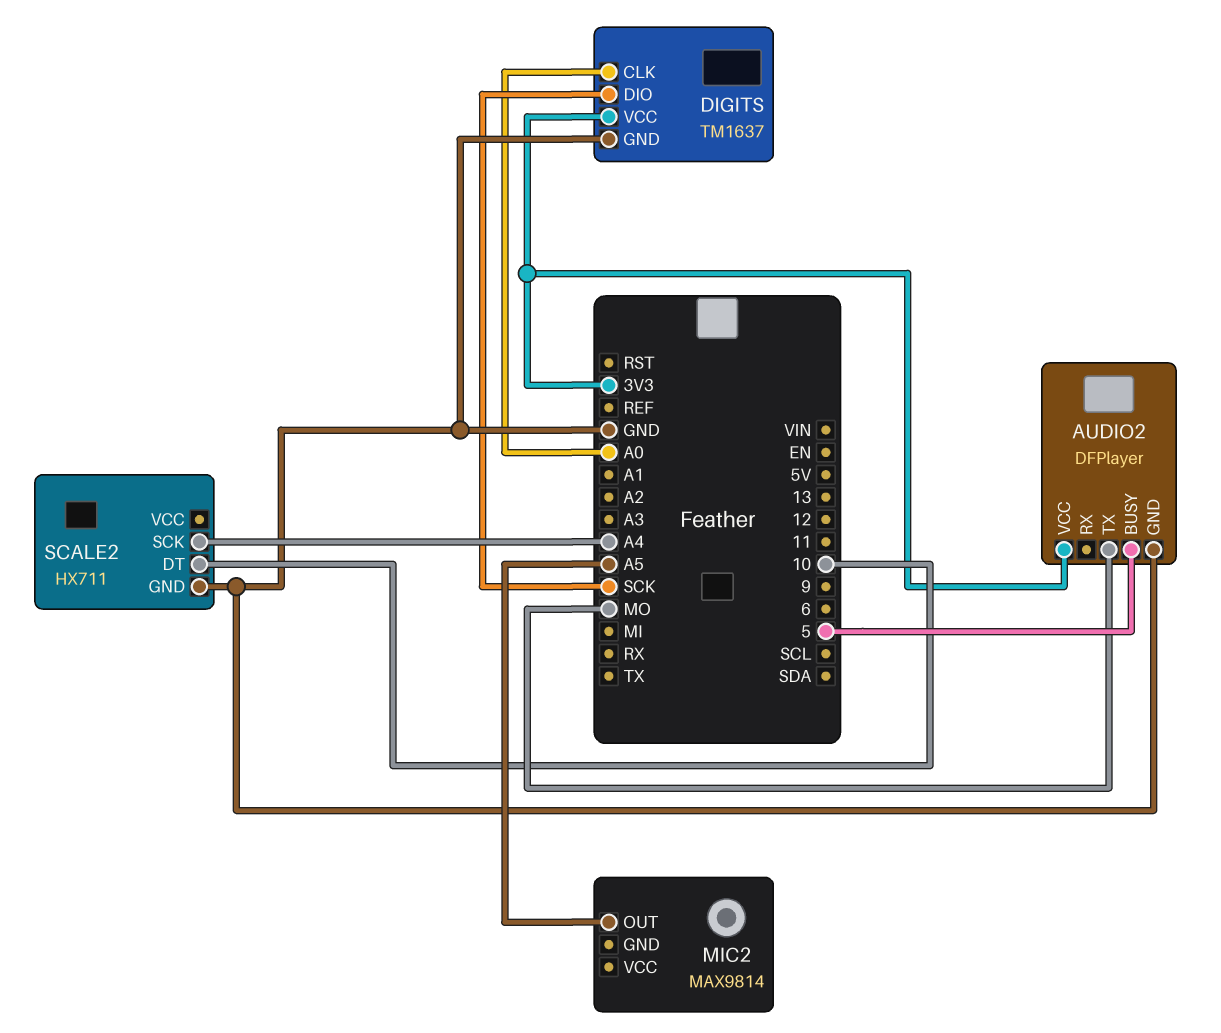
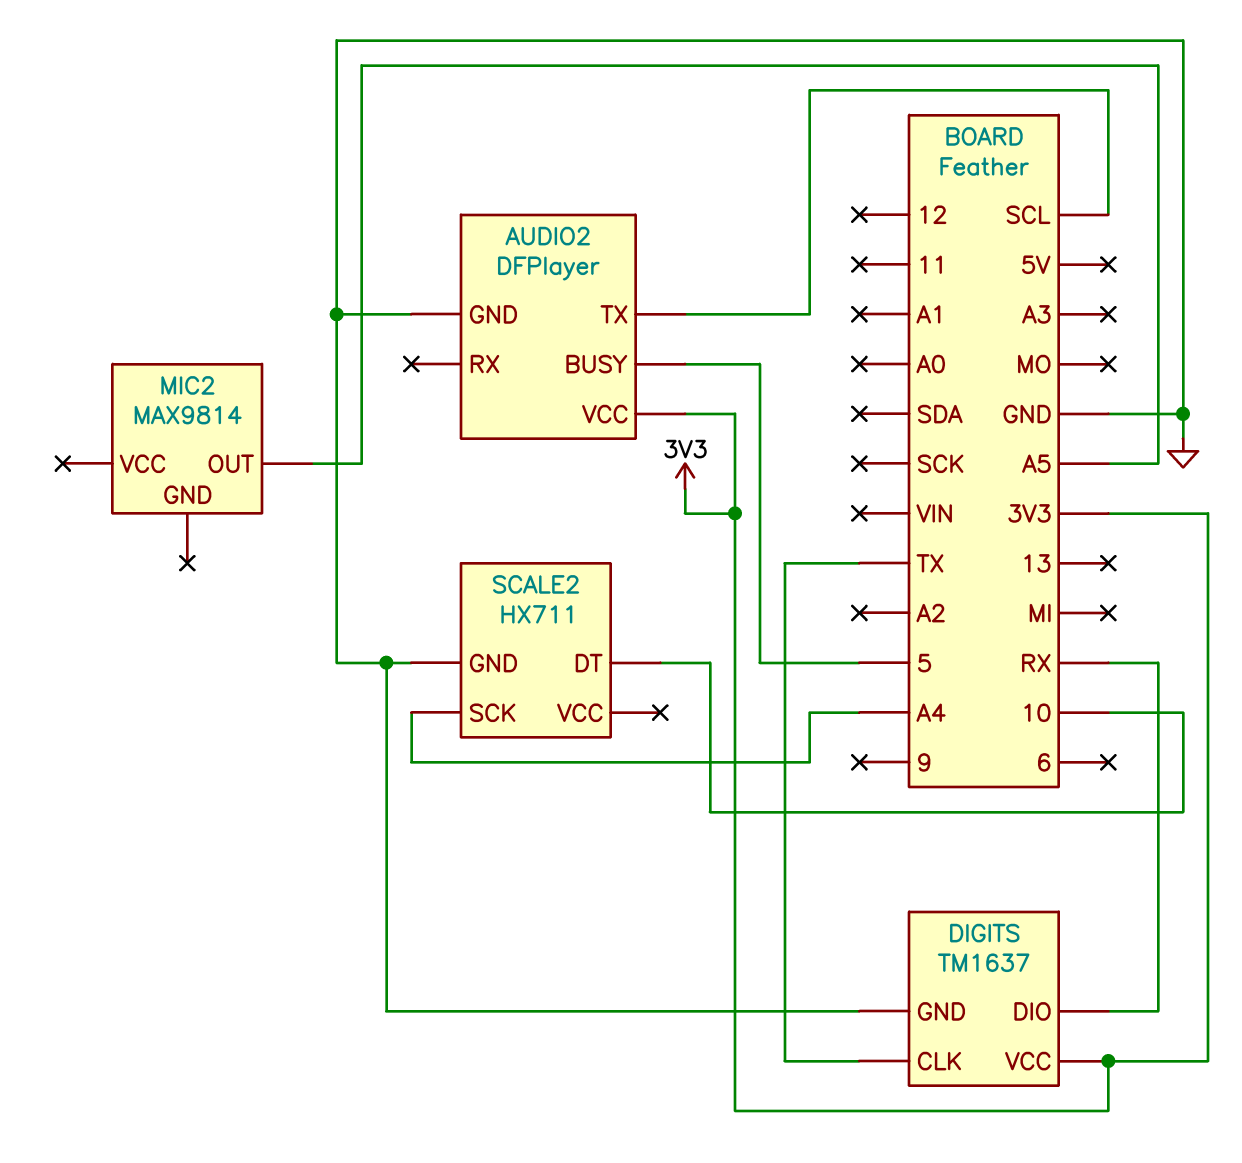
AUDIO2 pin TX: MO -> SCL
DIGITS pin CLK: A0 -> TX
DIGITS pin DIO: SCK -> RX

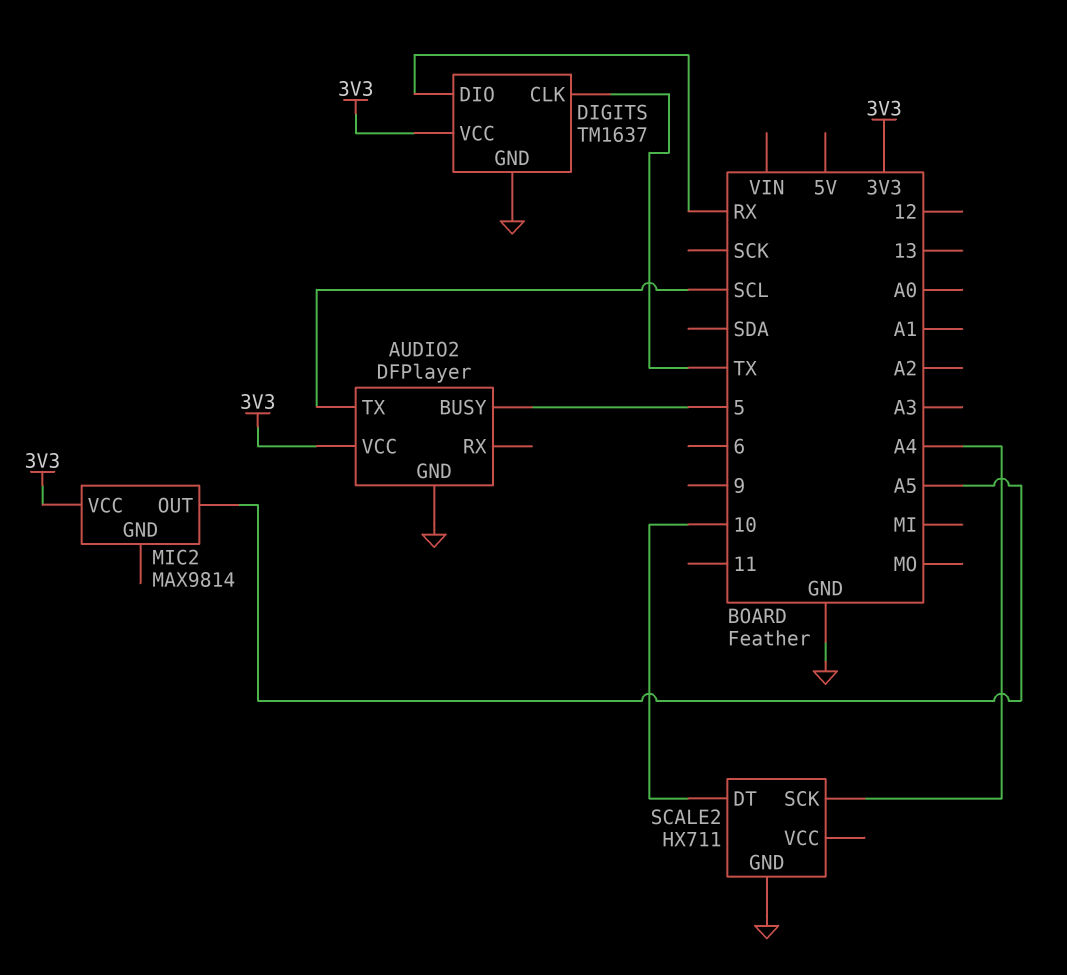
MIC2 pin VCC: none -> 3V3

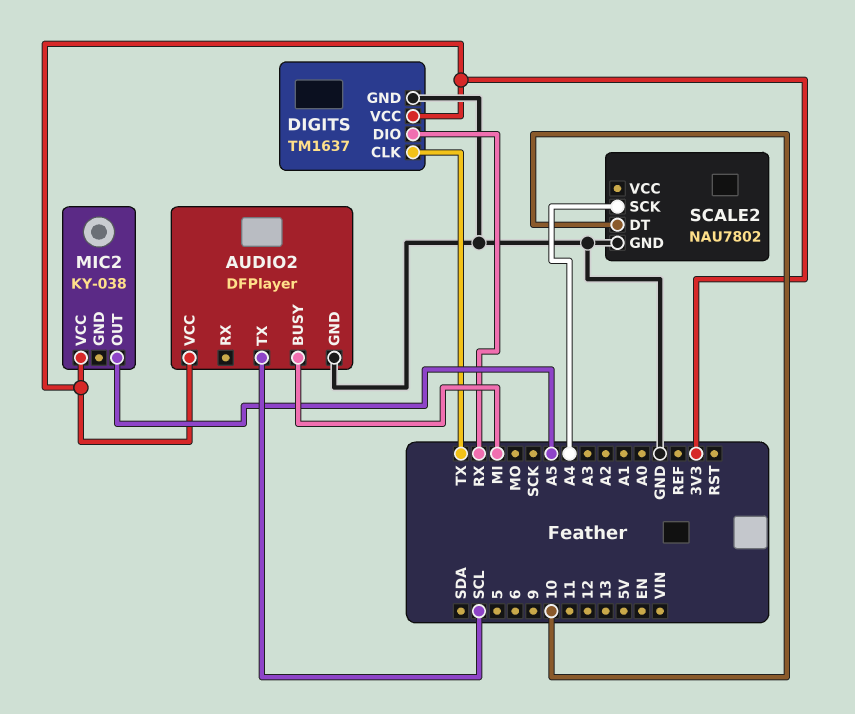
AUDIO2 pin BUSY: 5 -> MI
MIC2: MAX9814 -> KY-038
SCALE2: HX711 -> NAU7802

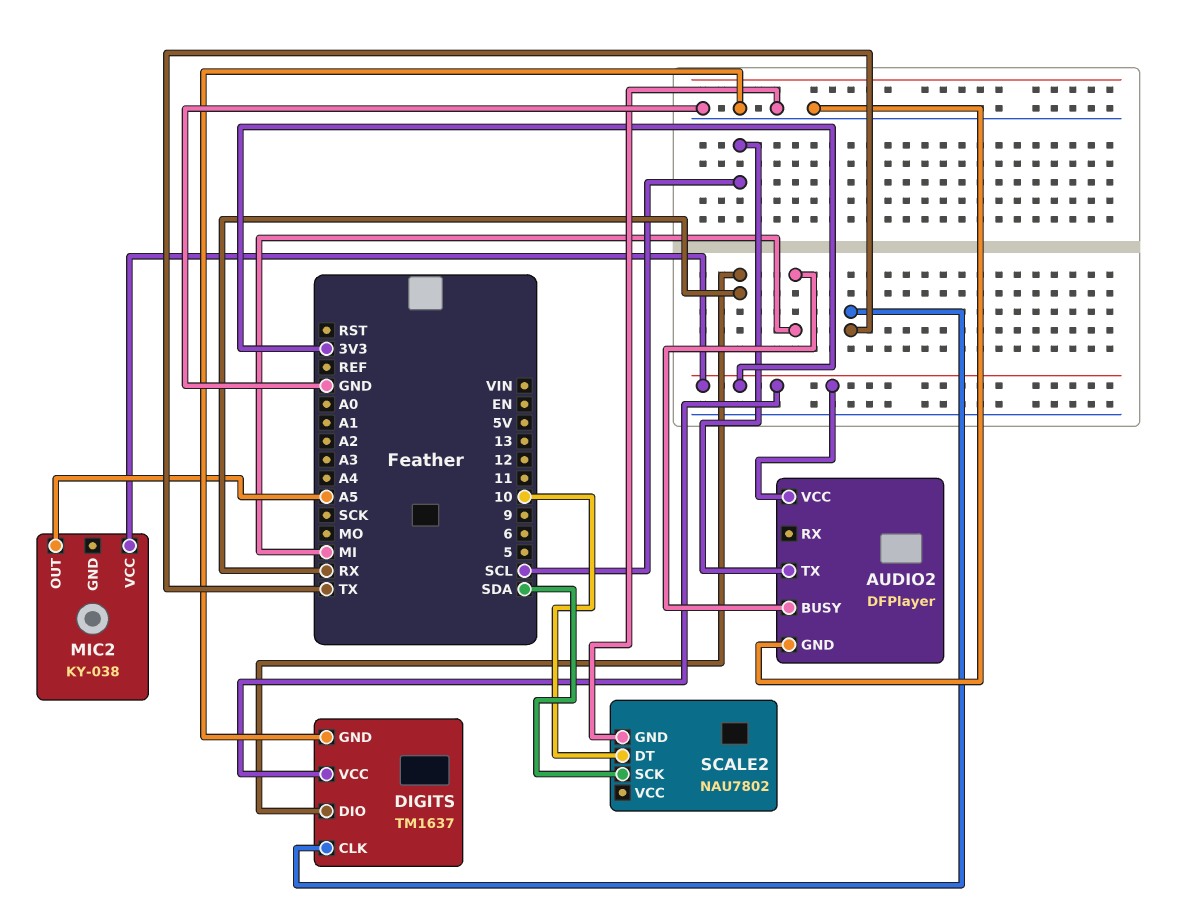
SCALE2 pin SCK: A4 -> SDA

